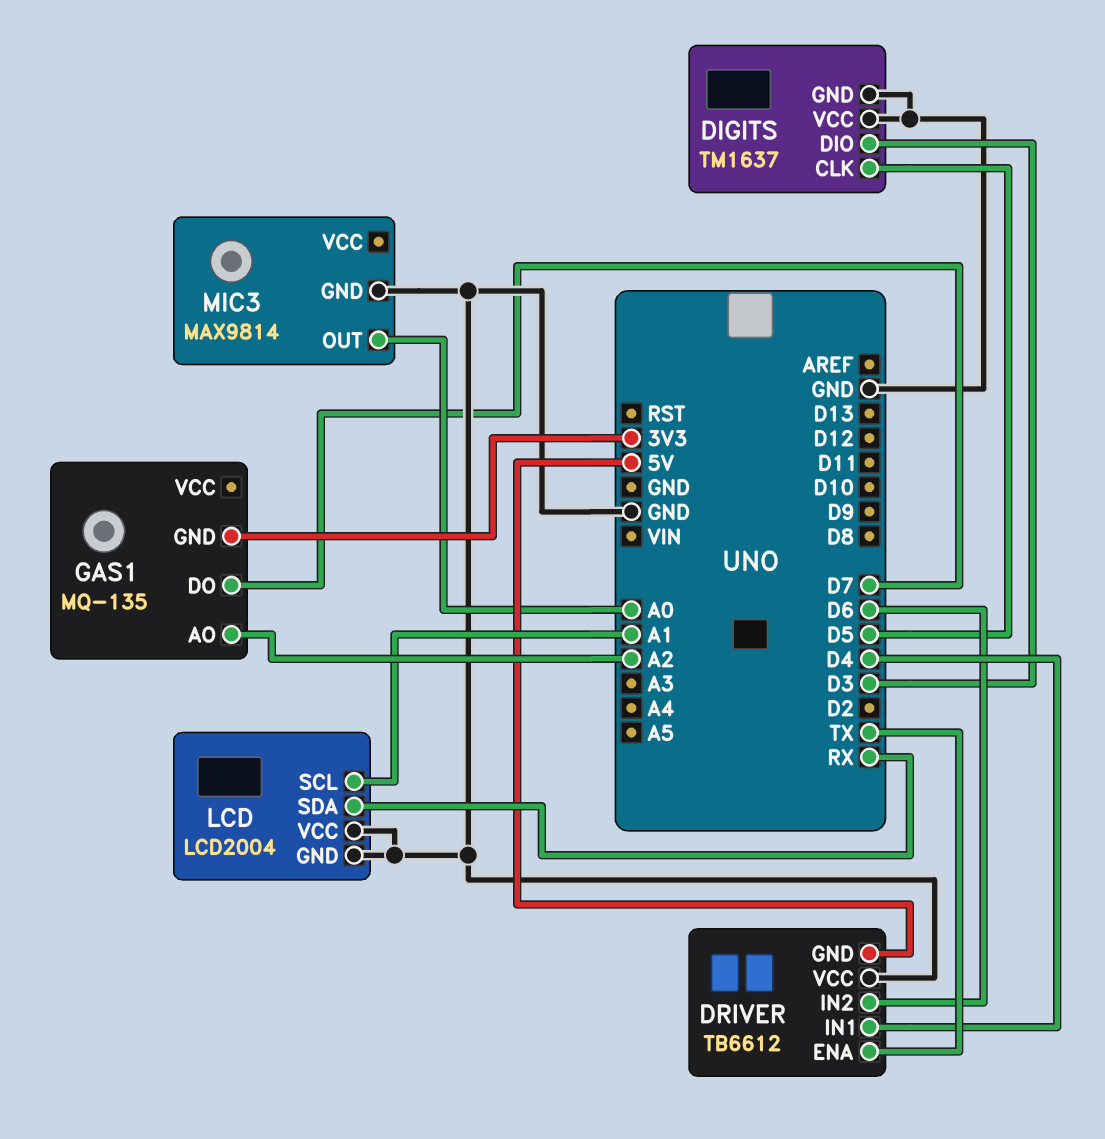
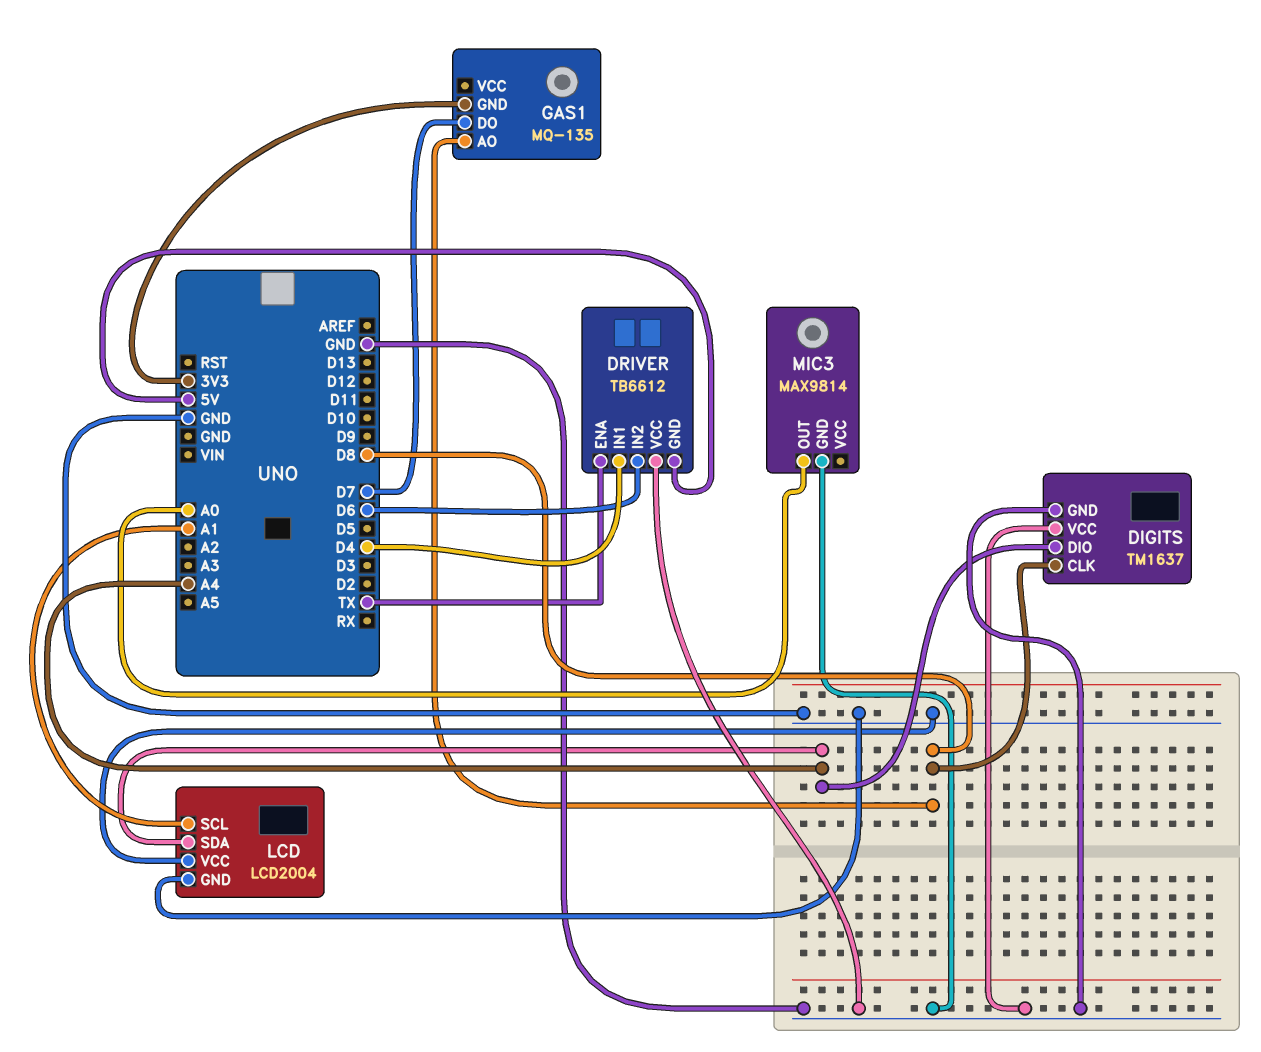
DIGITS pin CLK: D5 -> D8
DIGITS pin DIO: D3 -> A4
GAS1 pin AO: A2 -> D8
LCD pin SDA: RX -> A4

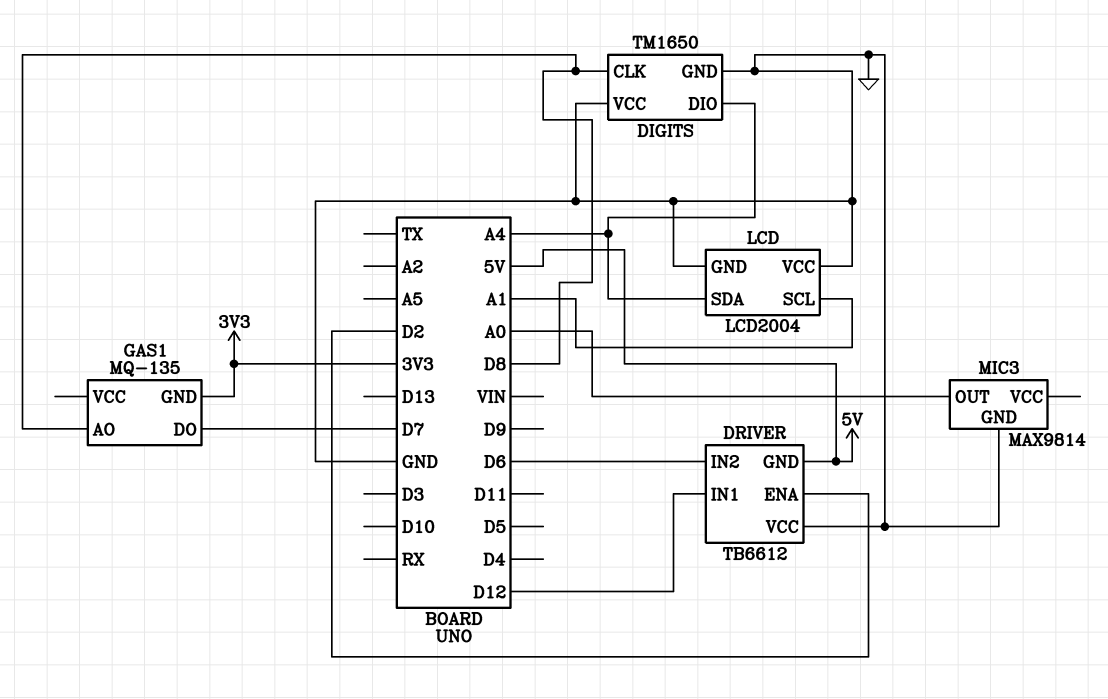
DIGITS: TM1637 -> TM1650
DRIVER pin ENA: TX -> D2
DRIVER pin IN1: D4 -> D12

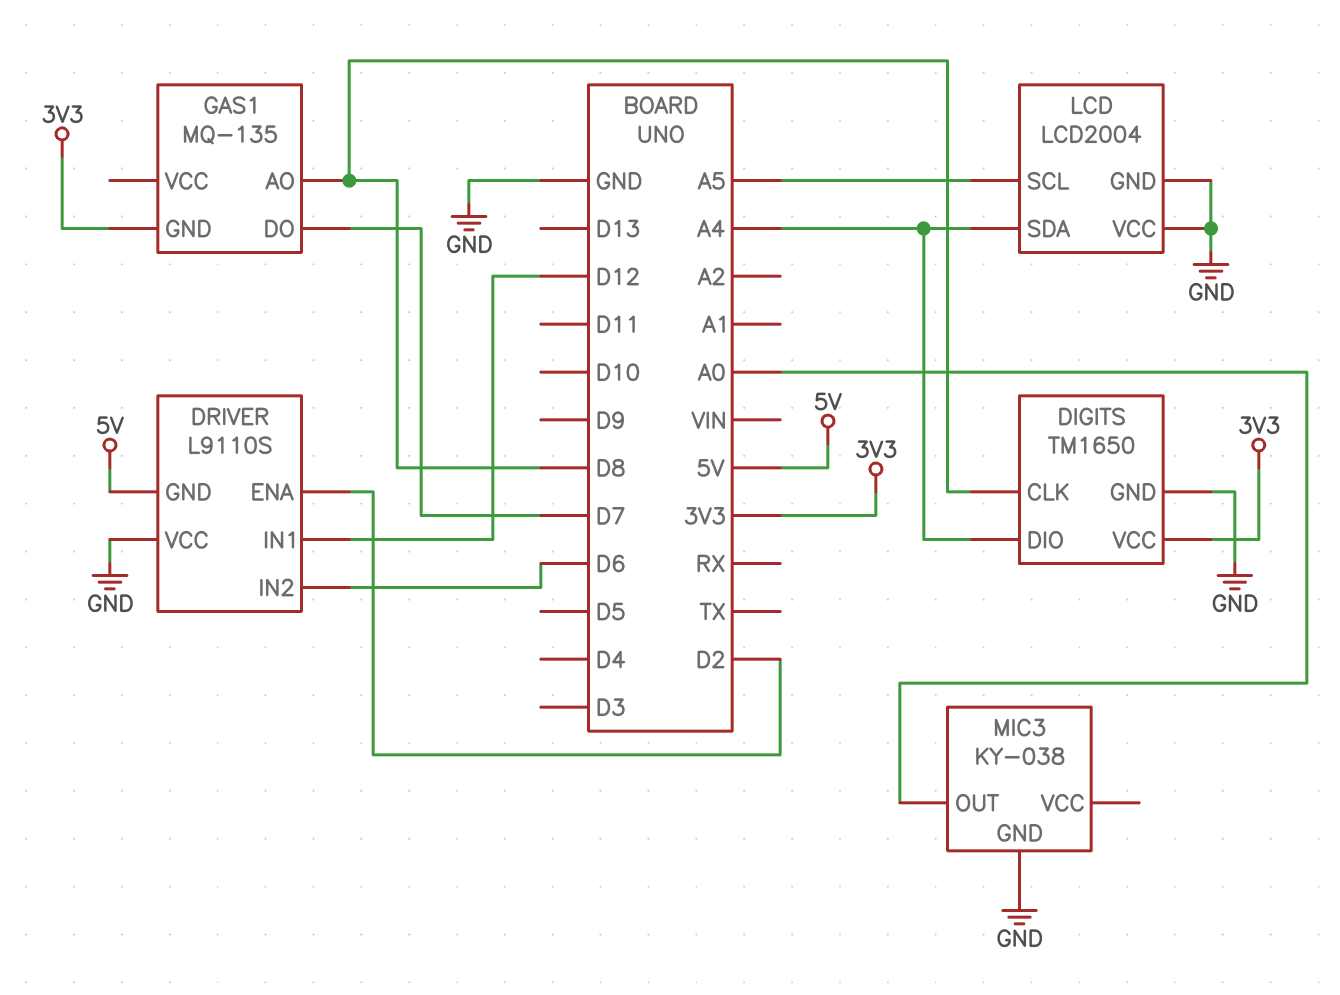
DIGITS pin VCC: GND -> 3V3
DRIVER: TB6612 -> L9110S
LCD pin SCL: A1 -> A5
MIC3: MAX9814 -> KY-038

